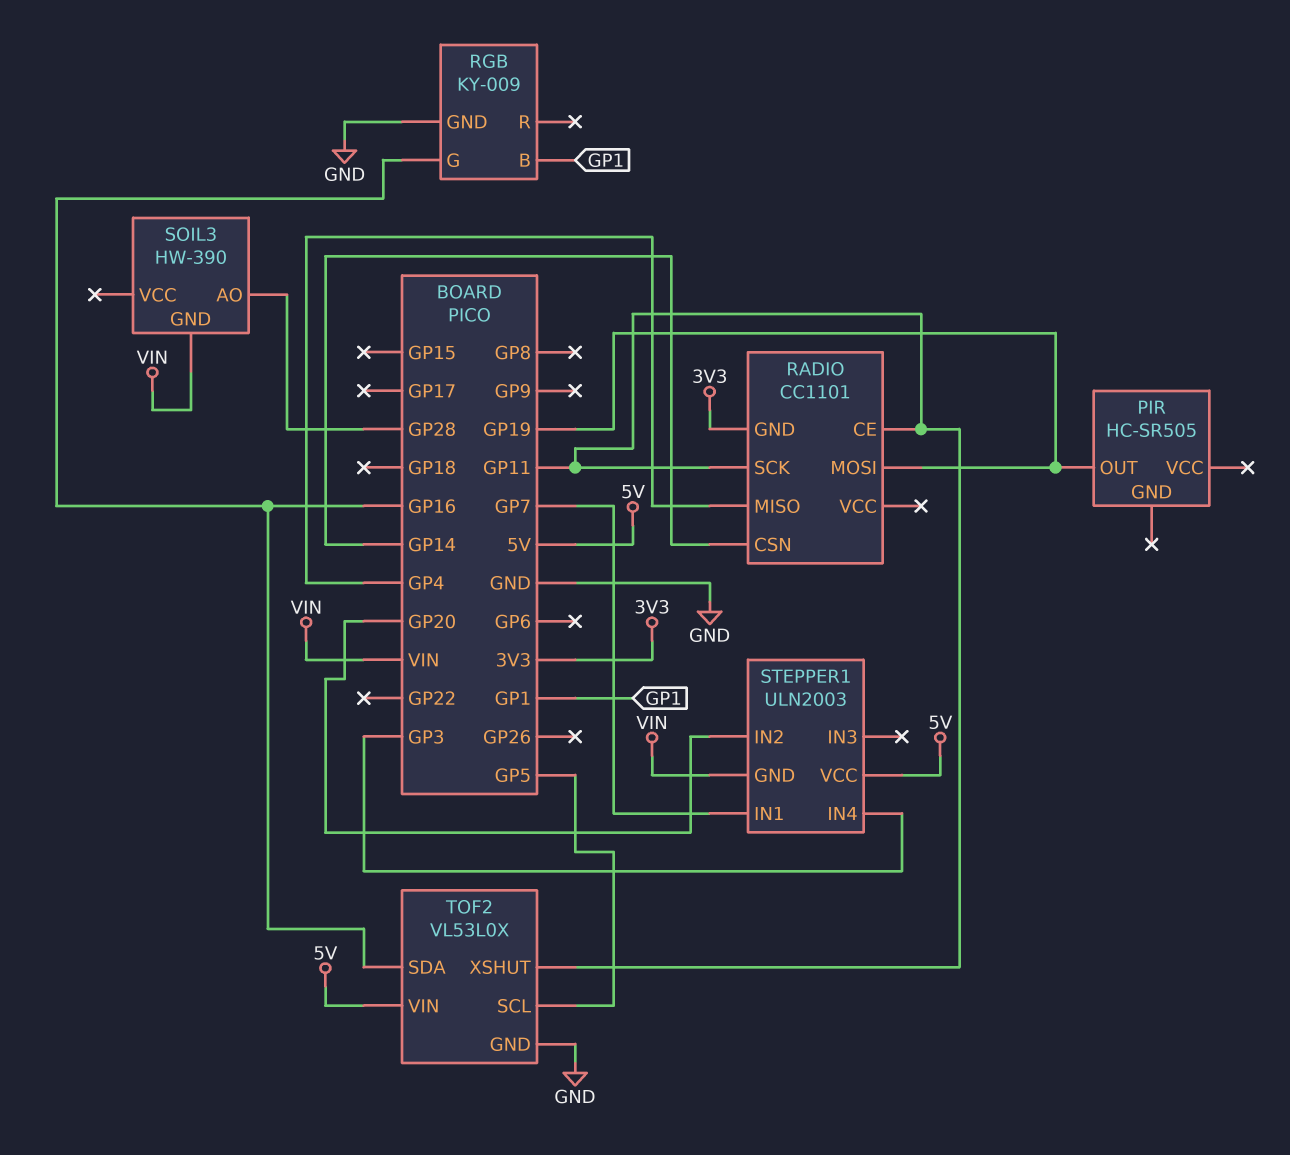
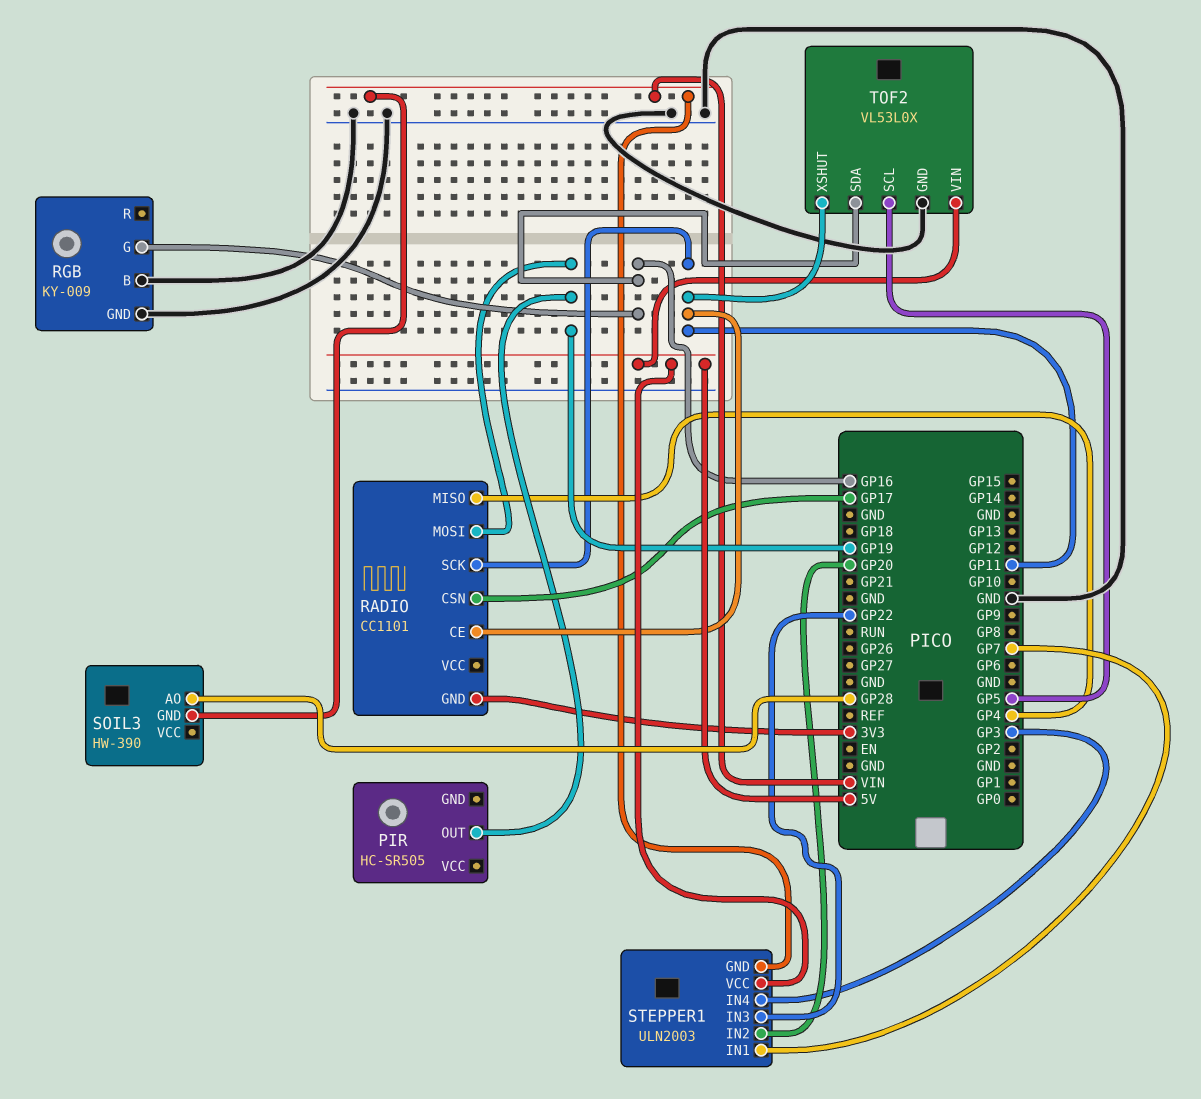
RADIO pin CSN: GP14 -> GP17
RGB pin B: GP1 -> GND
STEPPER1 pin IN3: none -> GP22

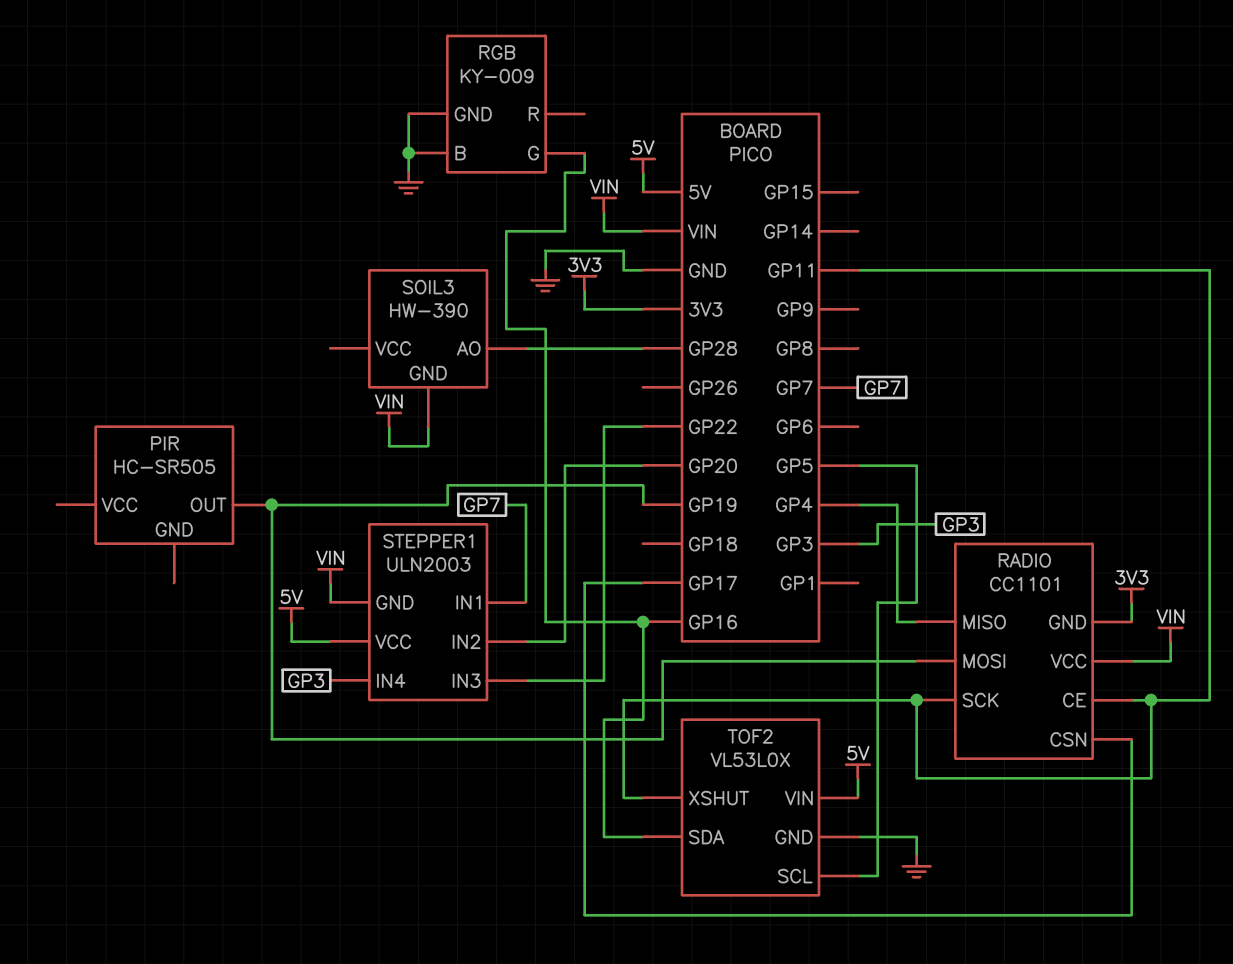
RADIO pin VCC: none -> VIN

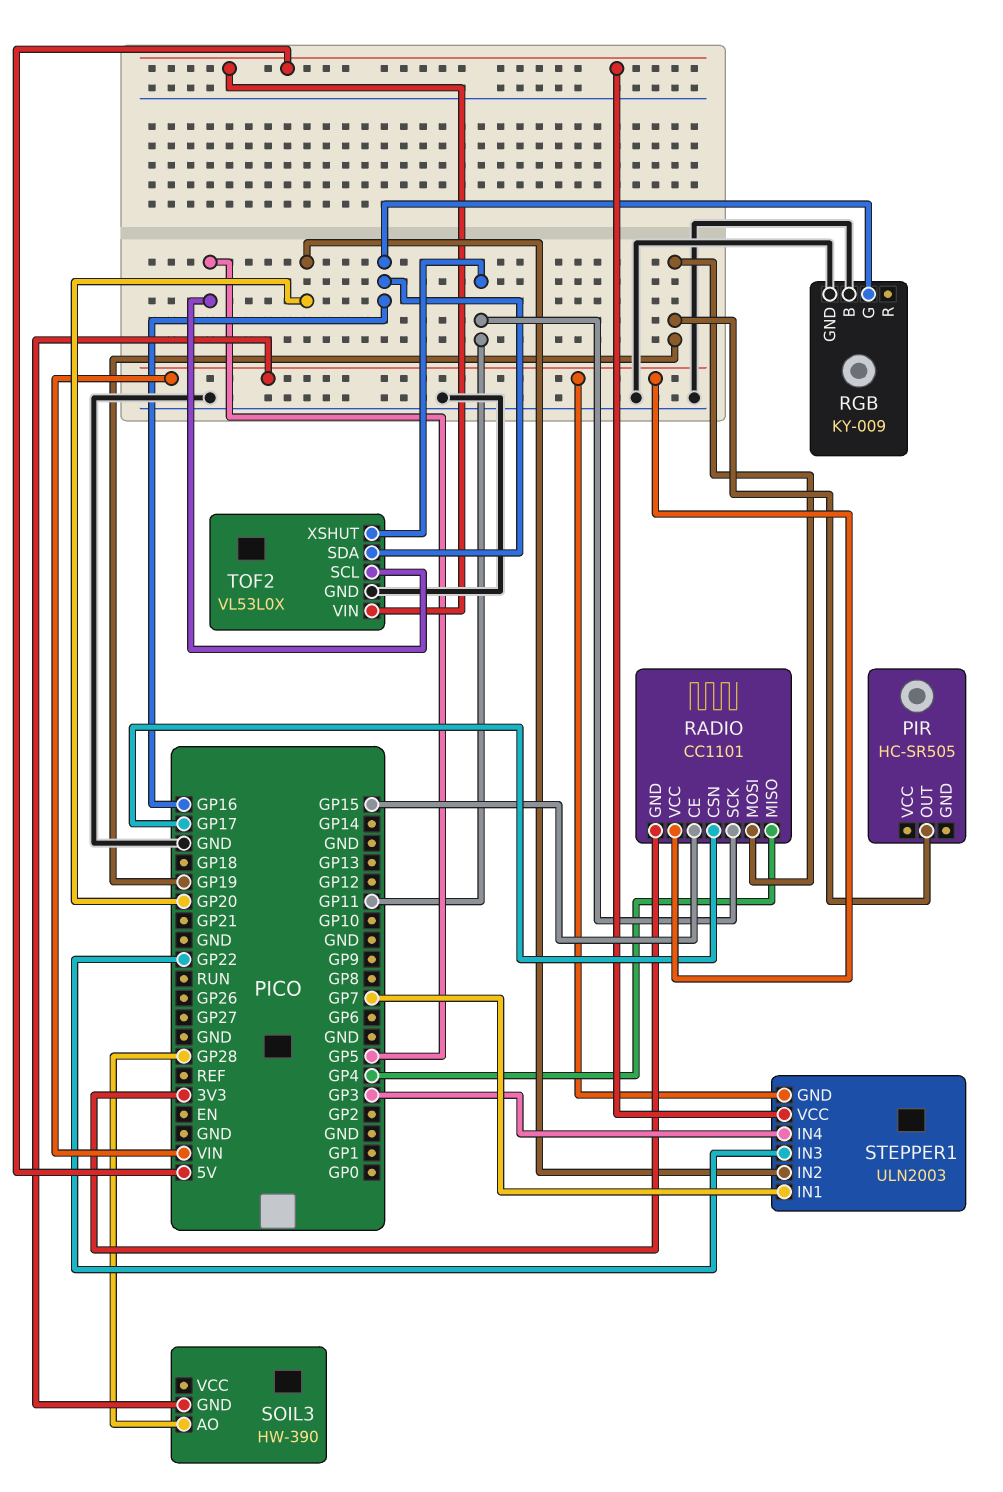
RADIO pin CE: GP11 -> GP15

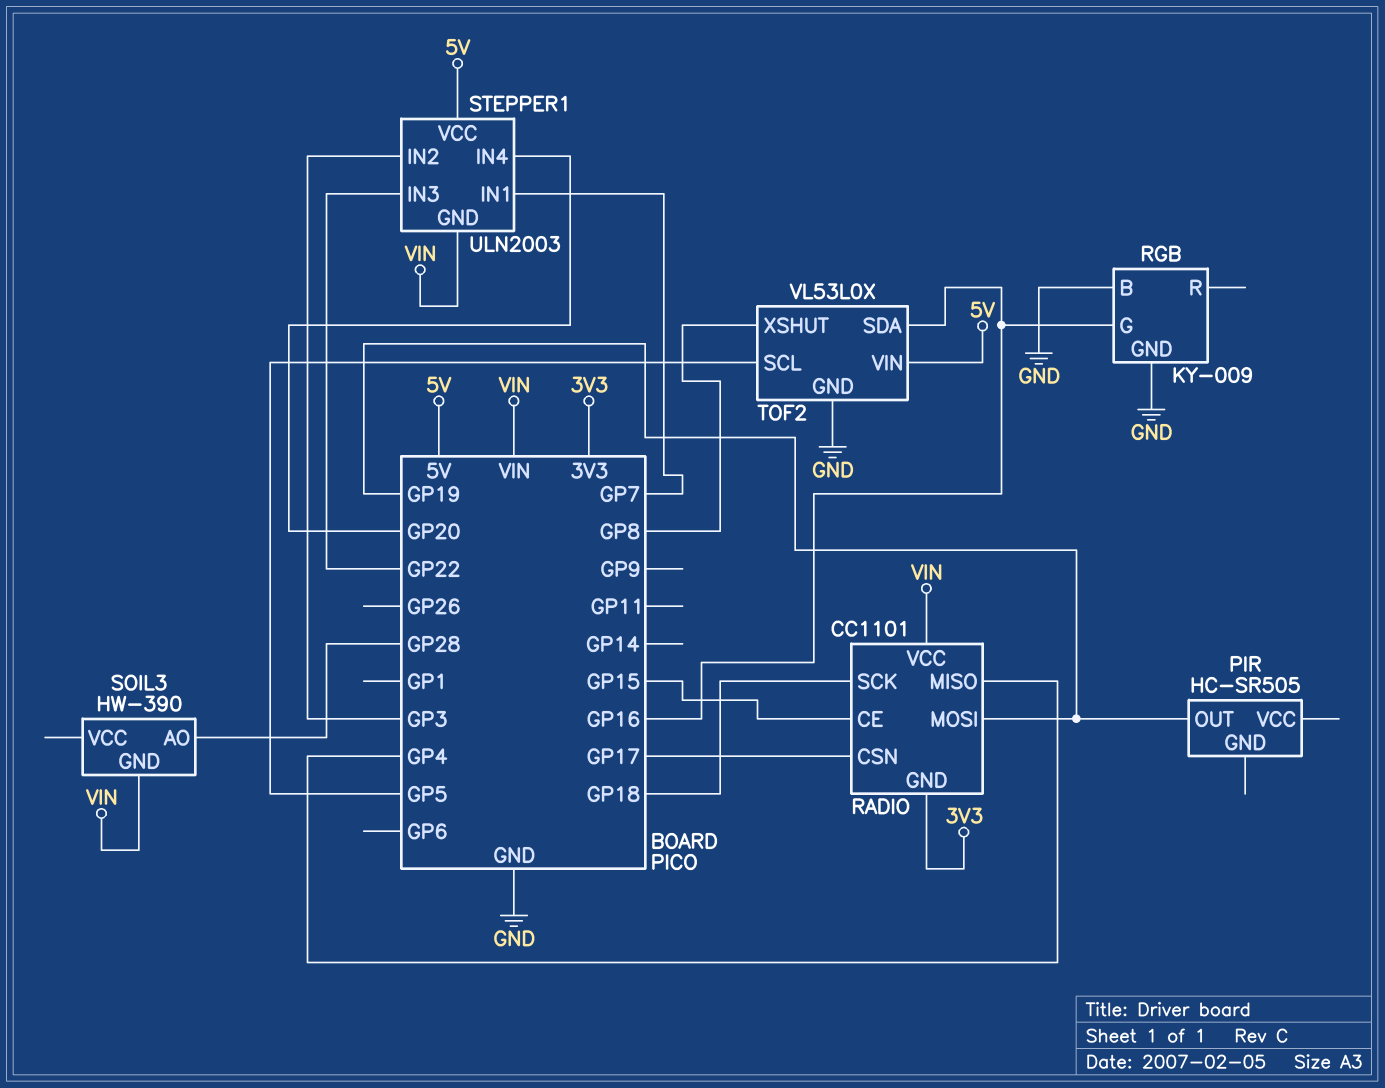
RADIO pin SCK: GP11 -> GP18
STEPPER1 pin IN2: GP20 -> GP3
STEPPER1 pin IN4: GP3 -> GP20
TOF2 pin XSHUT: GP11 -> GP8

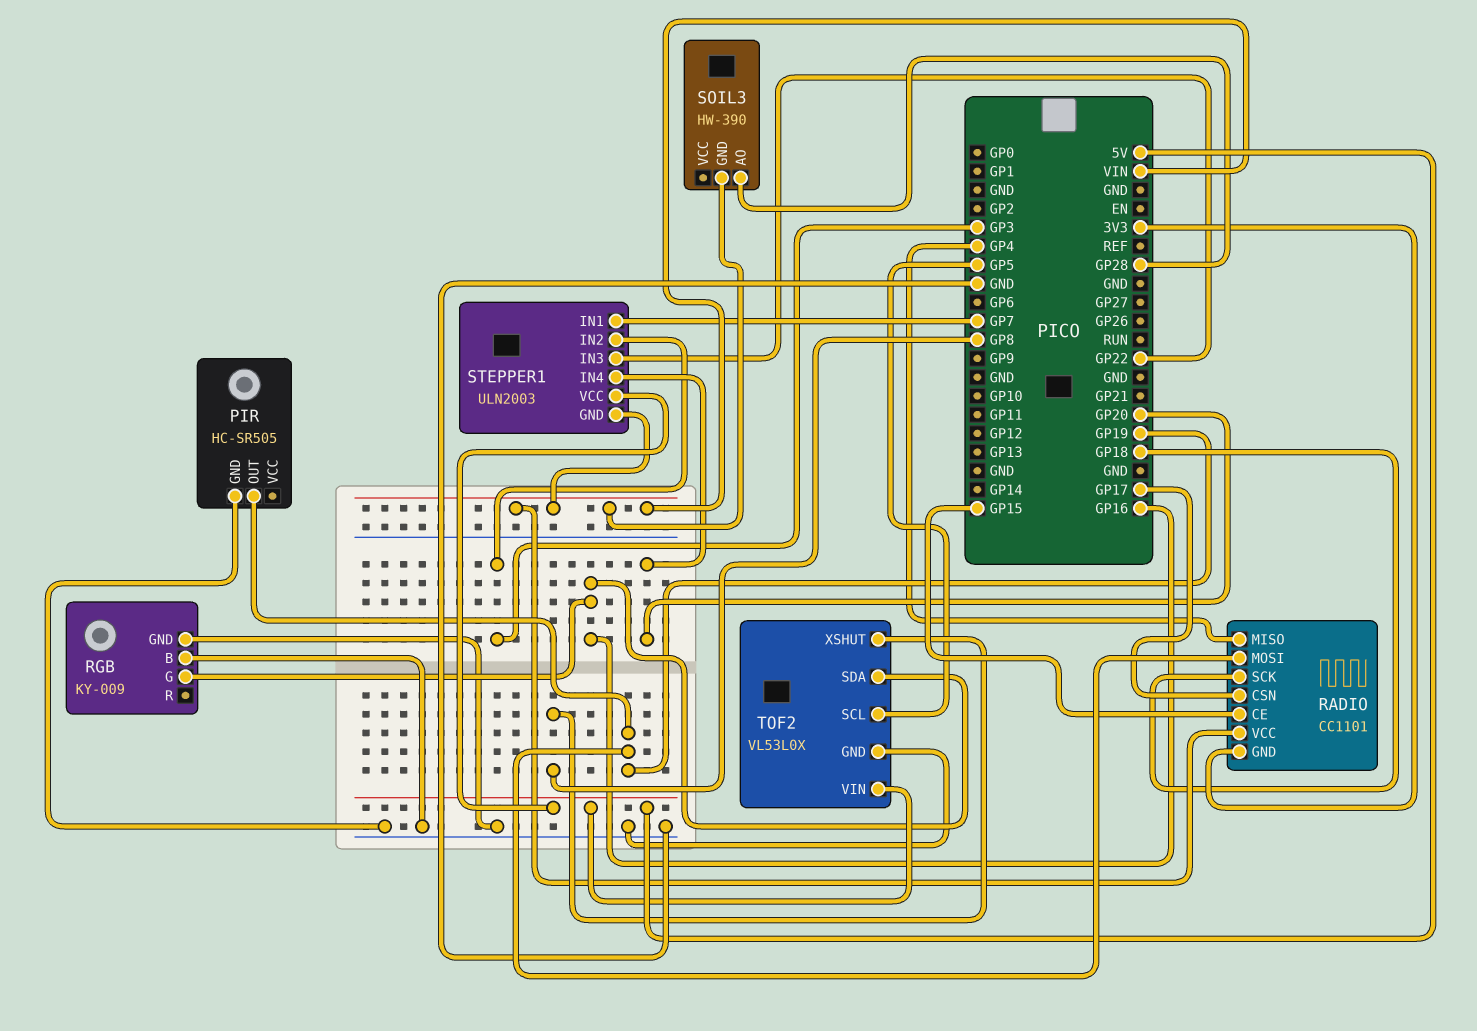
PIR pin GND: none -> GND

